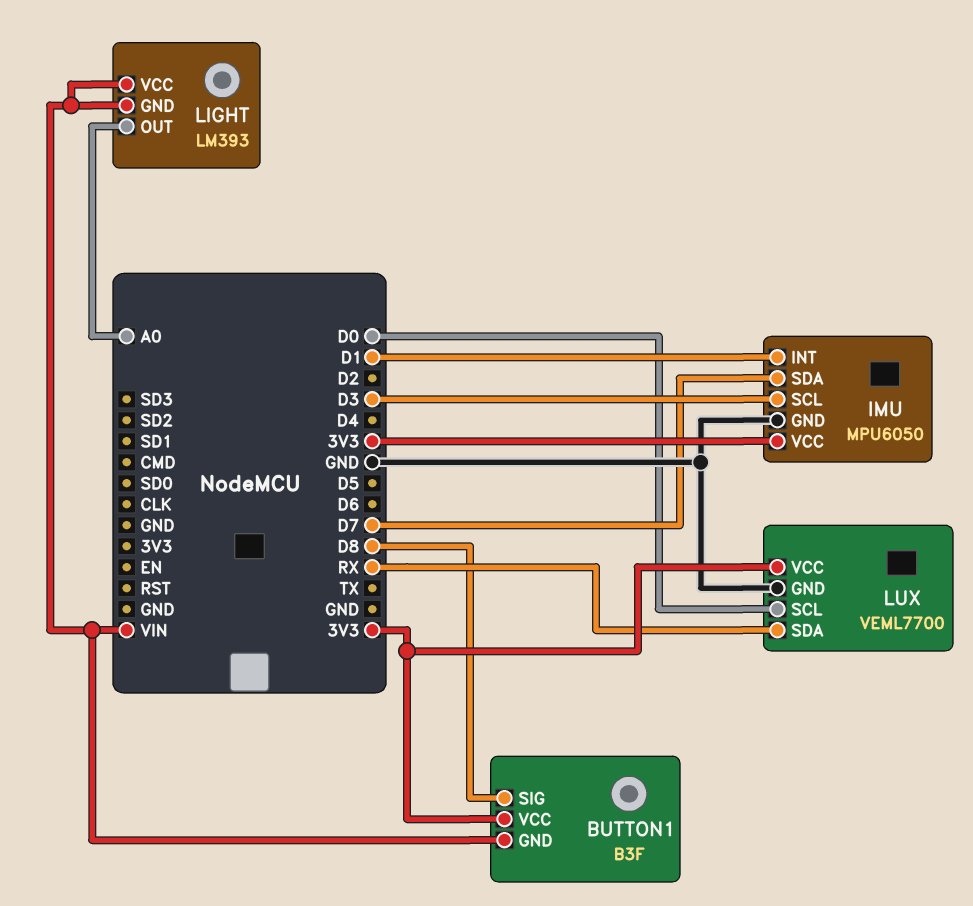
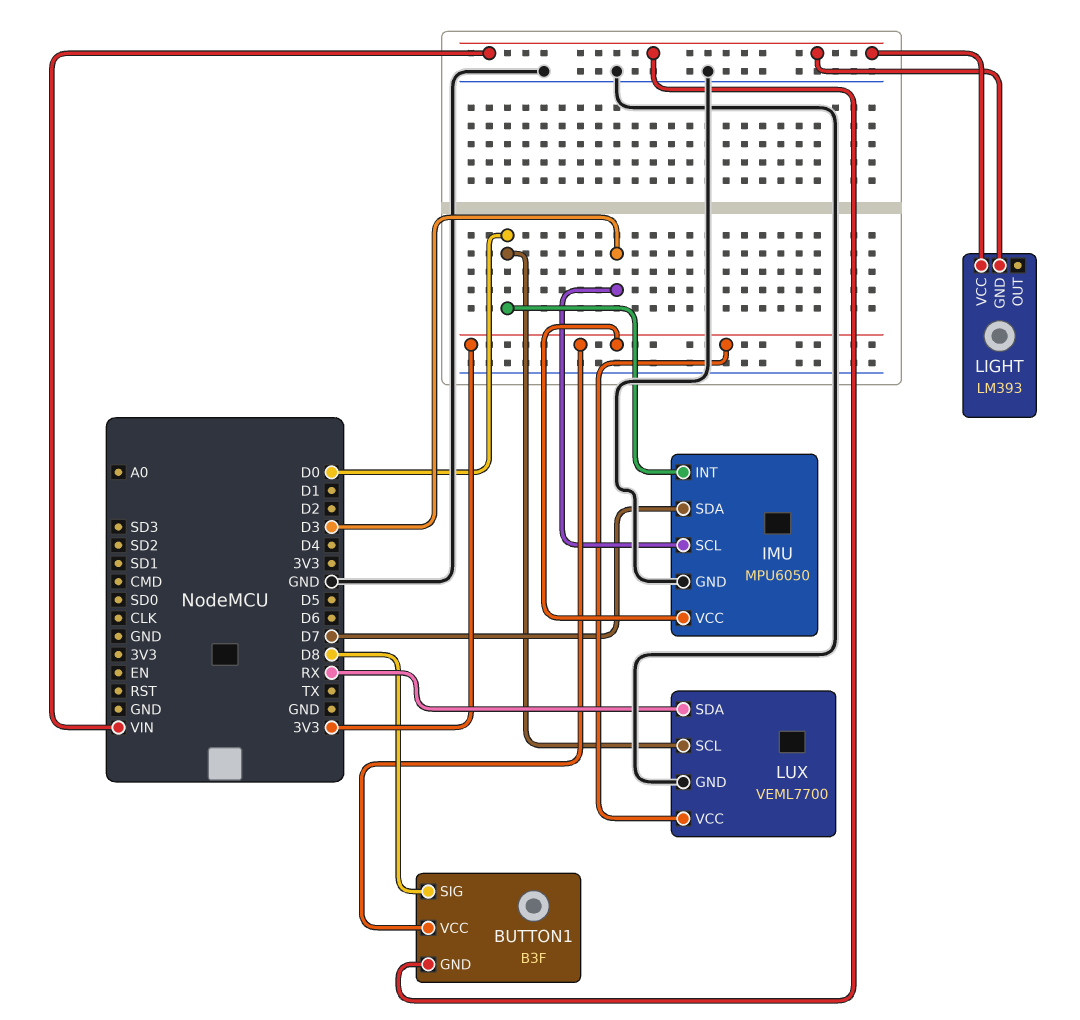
IMU pin INT: D1 -> D0
LIGHT pin OUT: A0 -> none

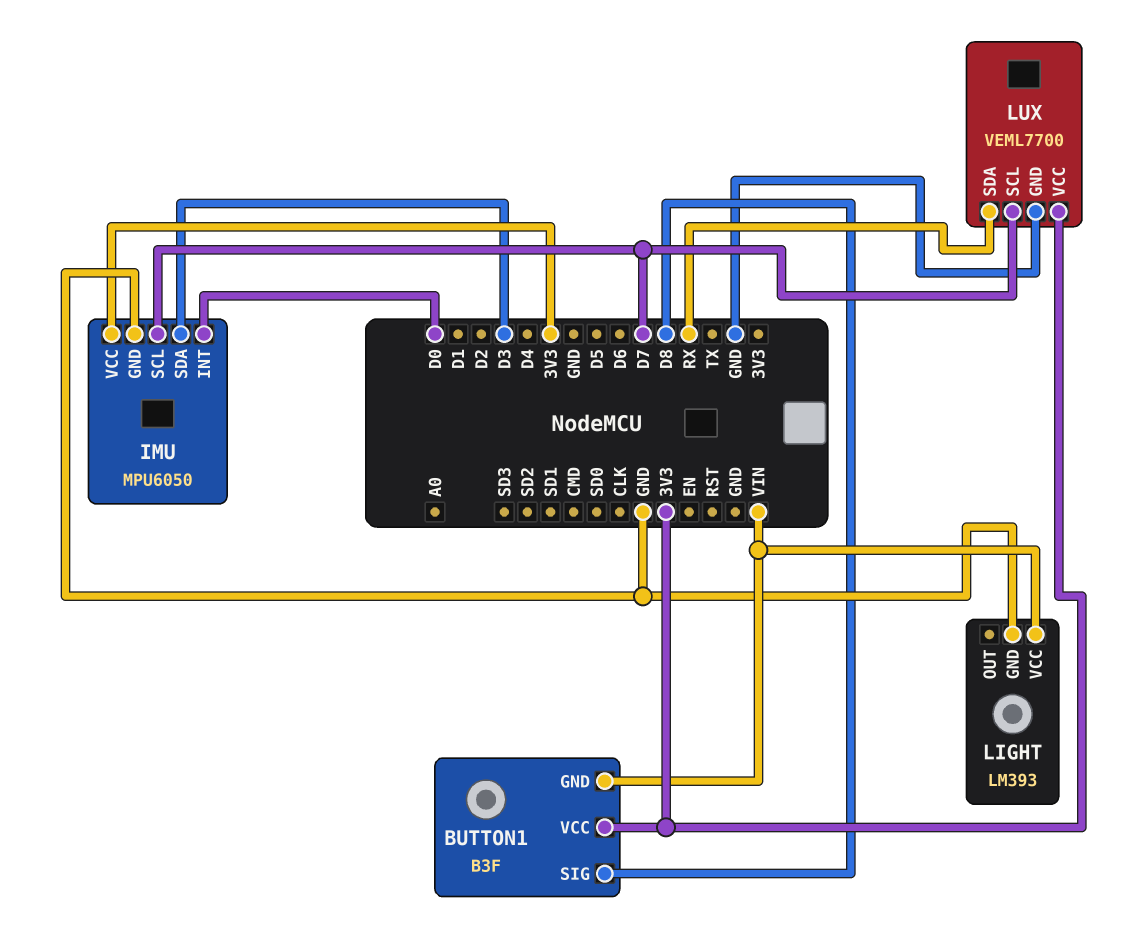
IMU pin SCL: D3 -> D7
IMU pin SDA: D7 -> D3
LIGHT pin GND: VIN -> GND
LUX pin SCL: D0 -> D7

